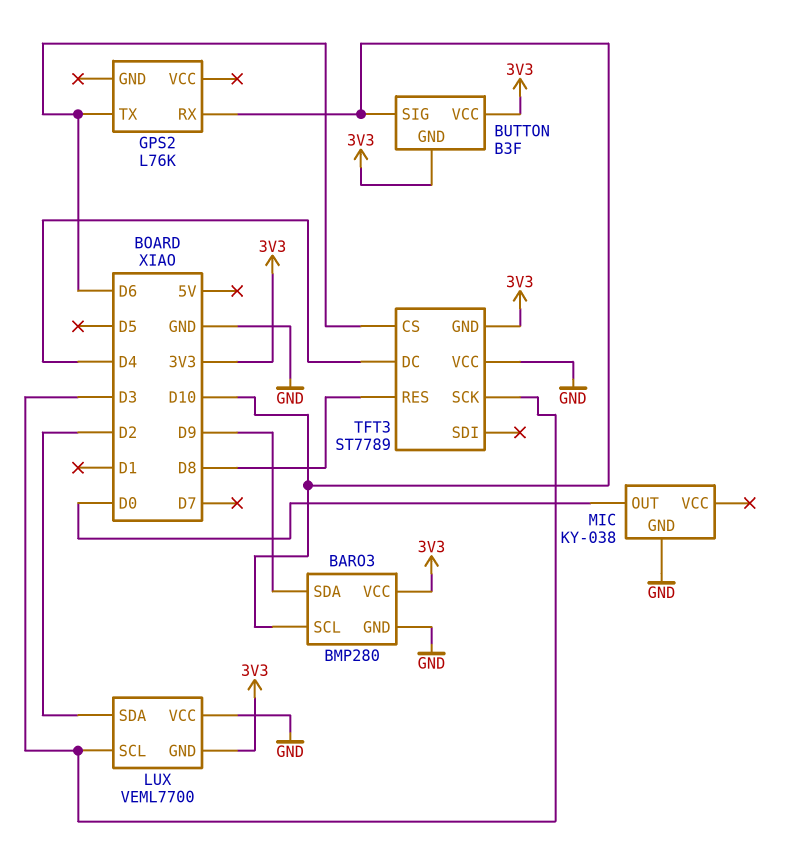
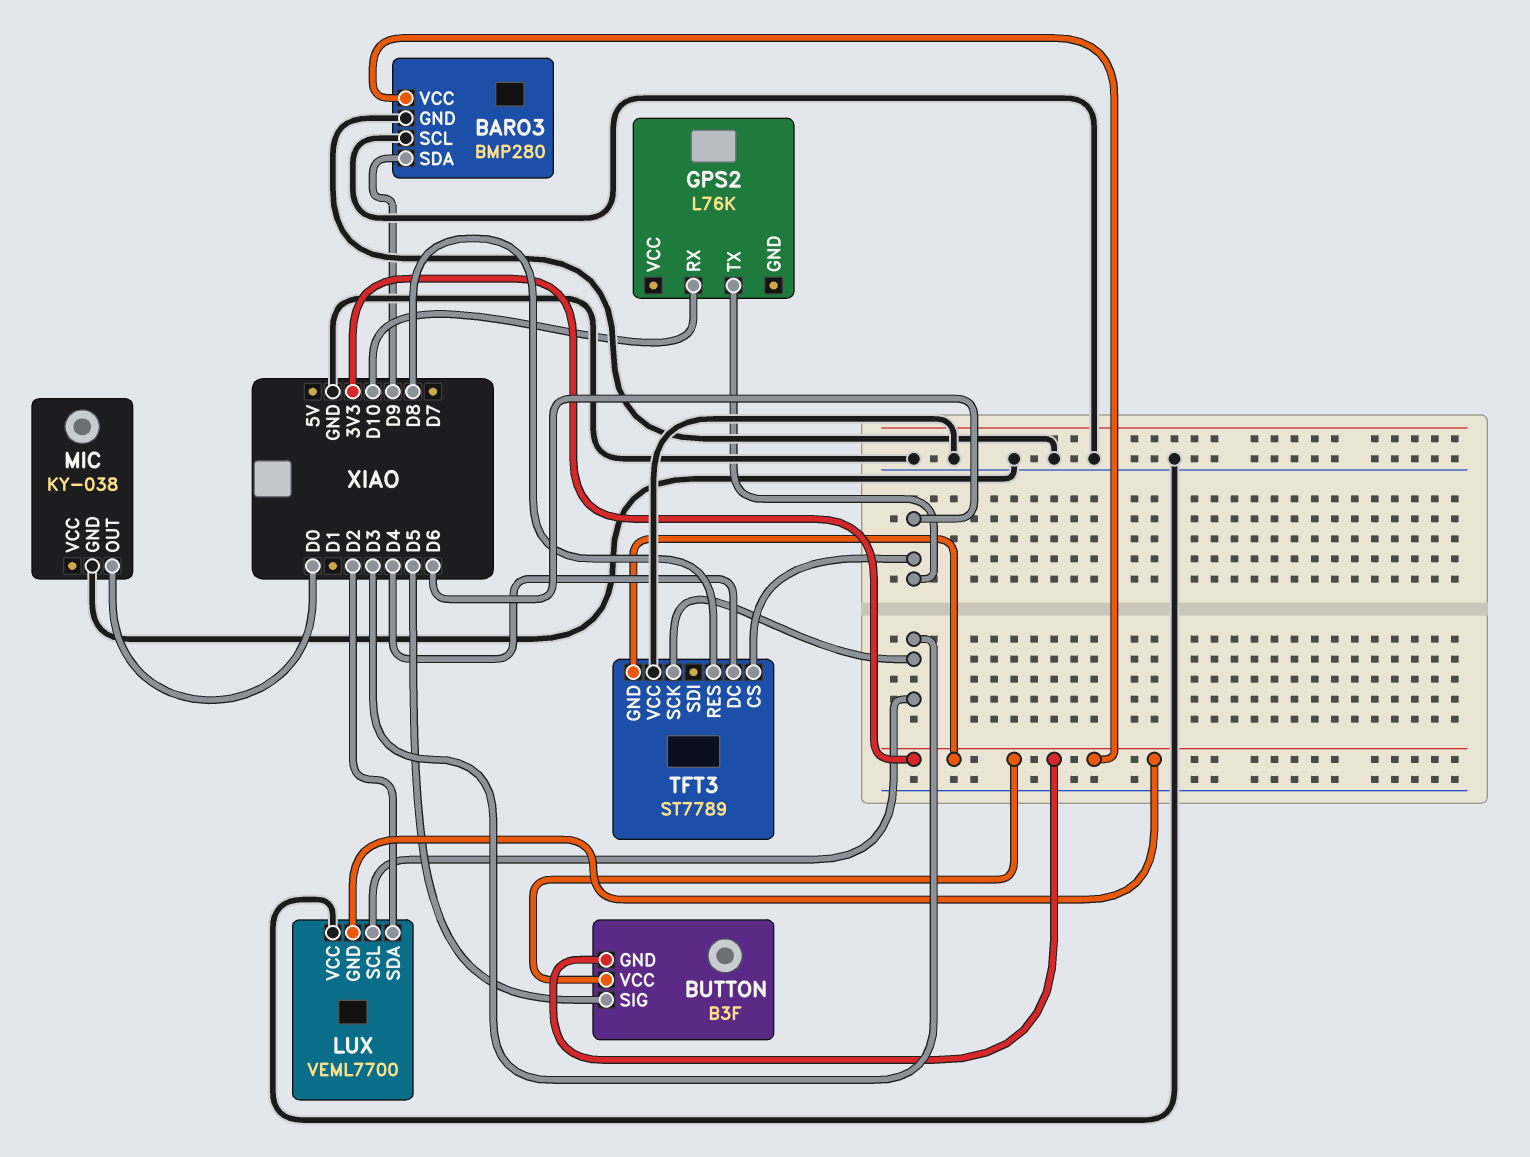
BARO3 pin SCL: D10 -> GND
BUTTON pin SIG: D10 -> D5

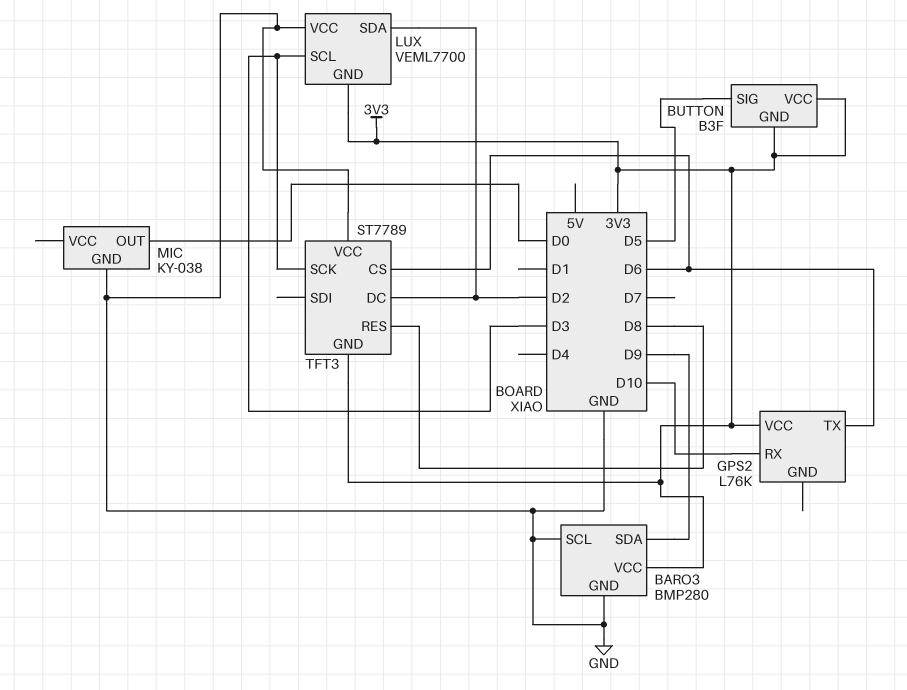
GPS2 pin VCC: none -> 3V3
TFT3 pin DC: D4 -> D2

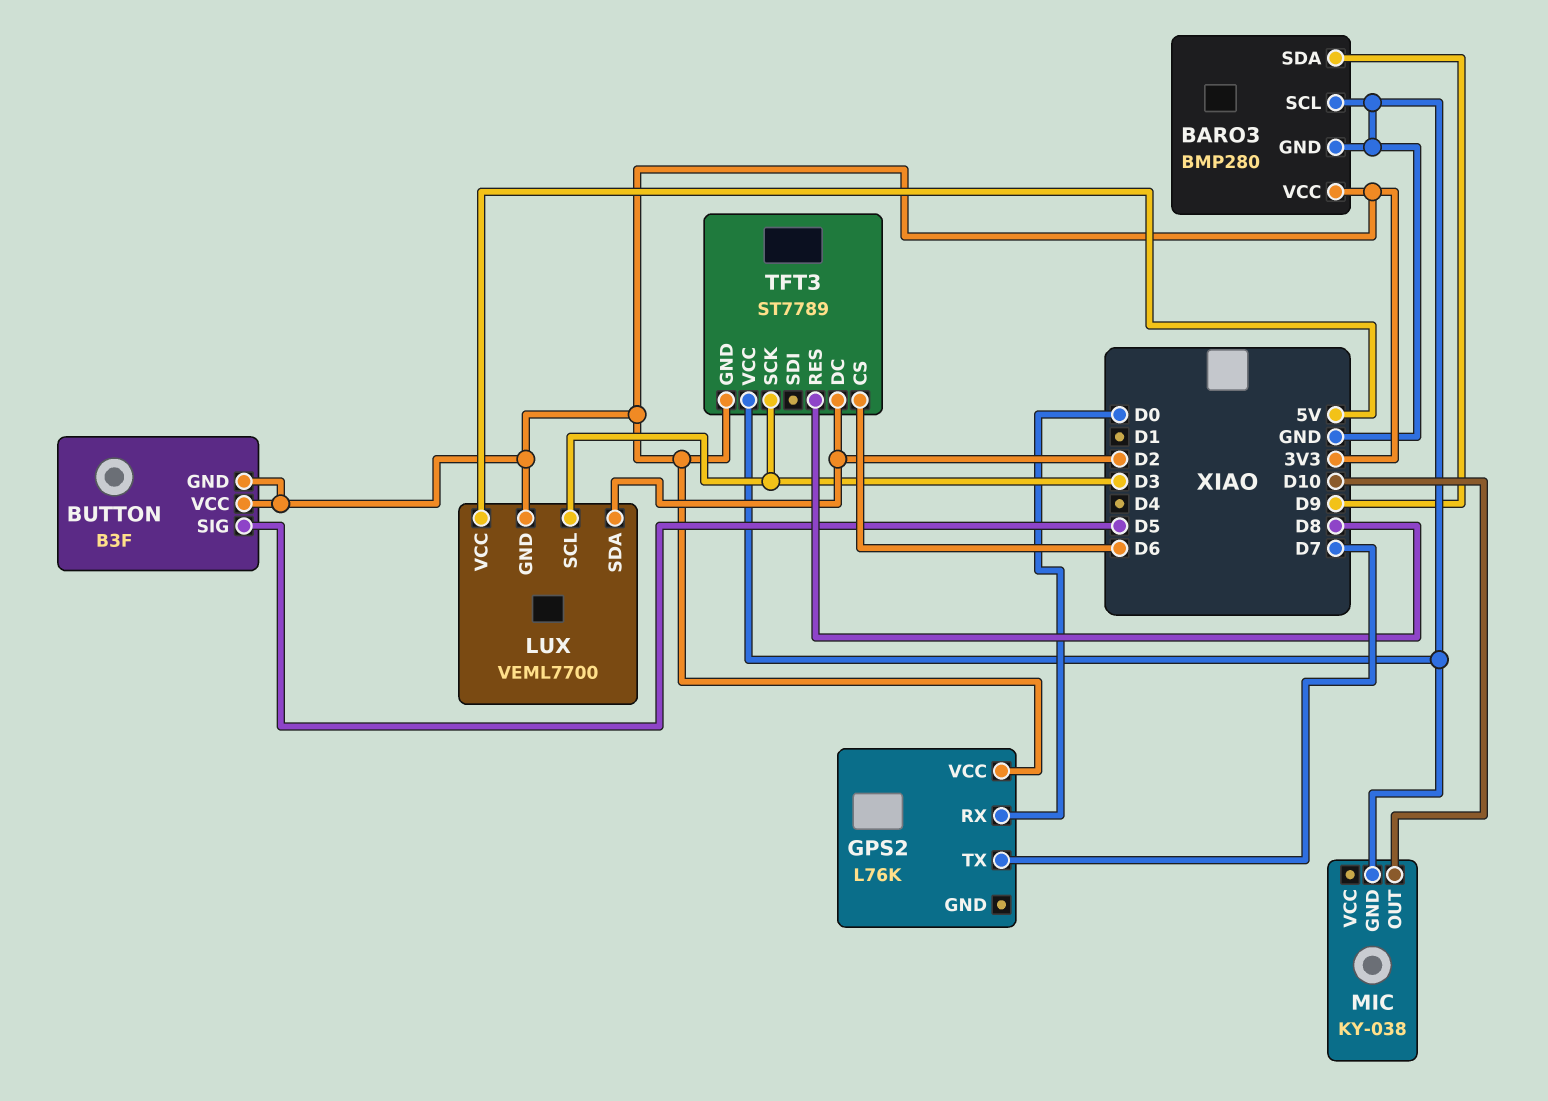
GPS2 pin RX: D10 -> D0
GPS2 pin TX: D6 -> D7
LUX pin VCC: GND -> 5V
MIC pin OUT: D0 -> D10

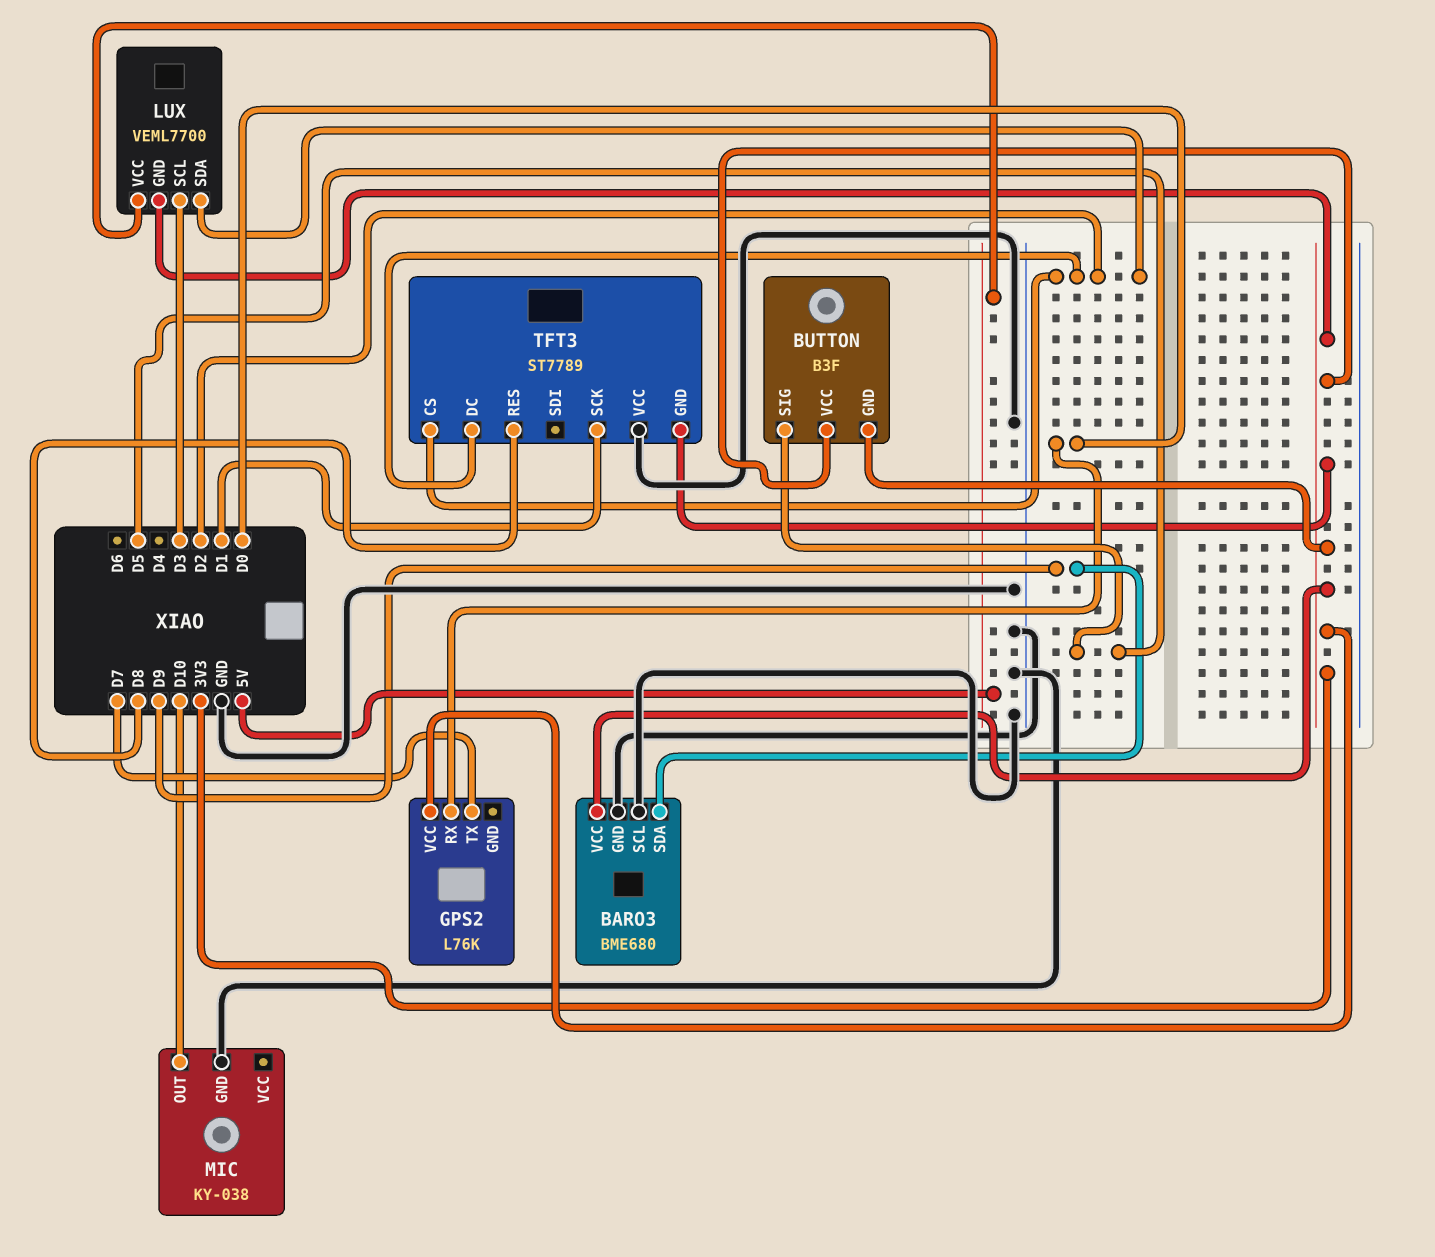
BARO3: BMP280 -> BME680
TFT3 pin CS: D6 -> D2
TFT3 pin SCK: D3 -> D1

